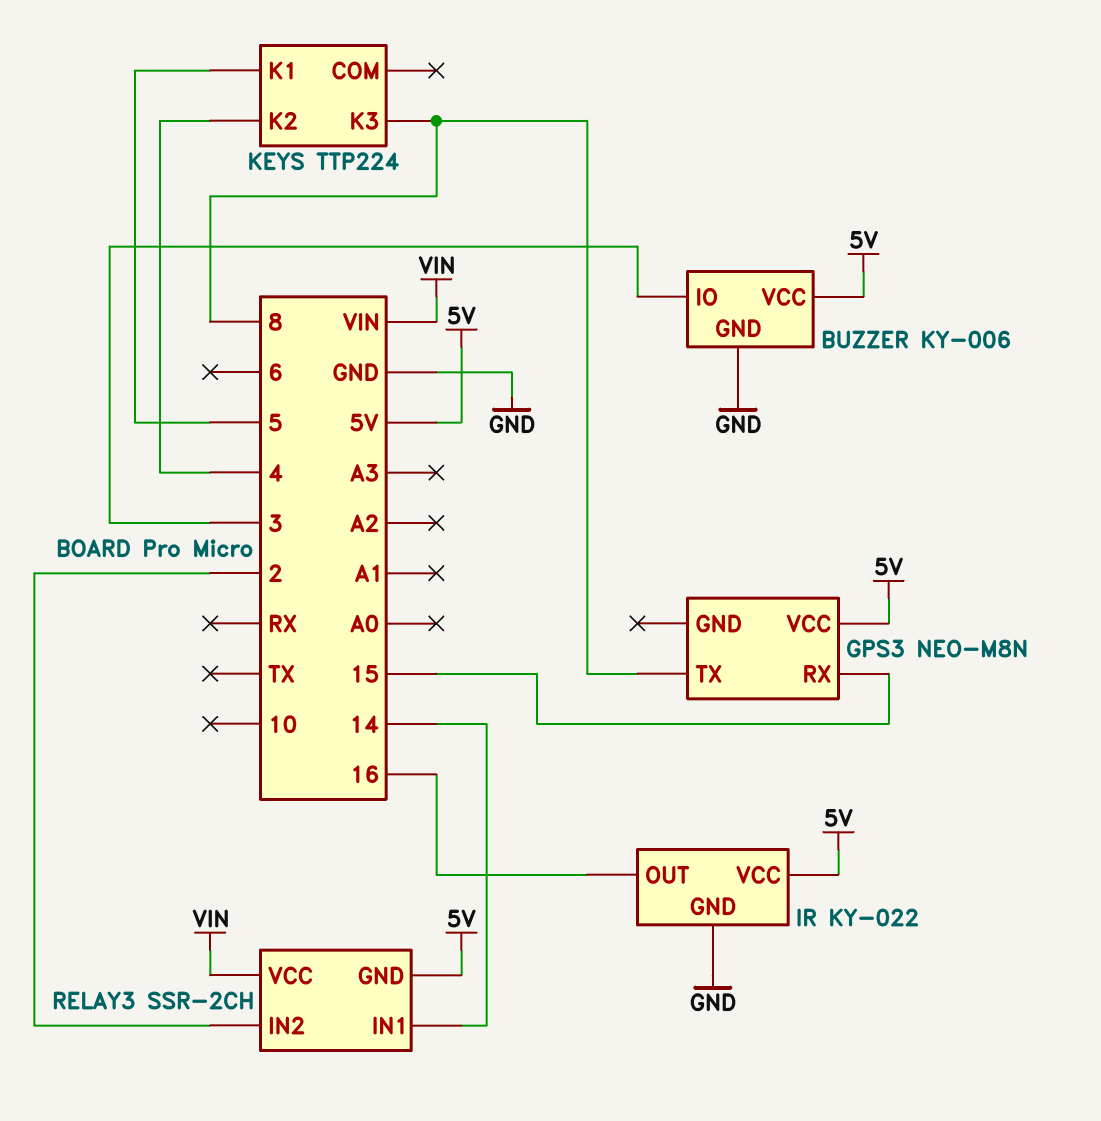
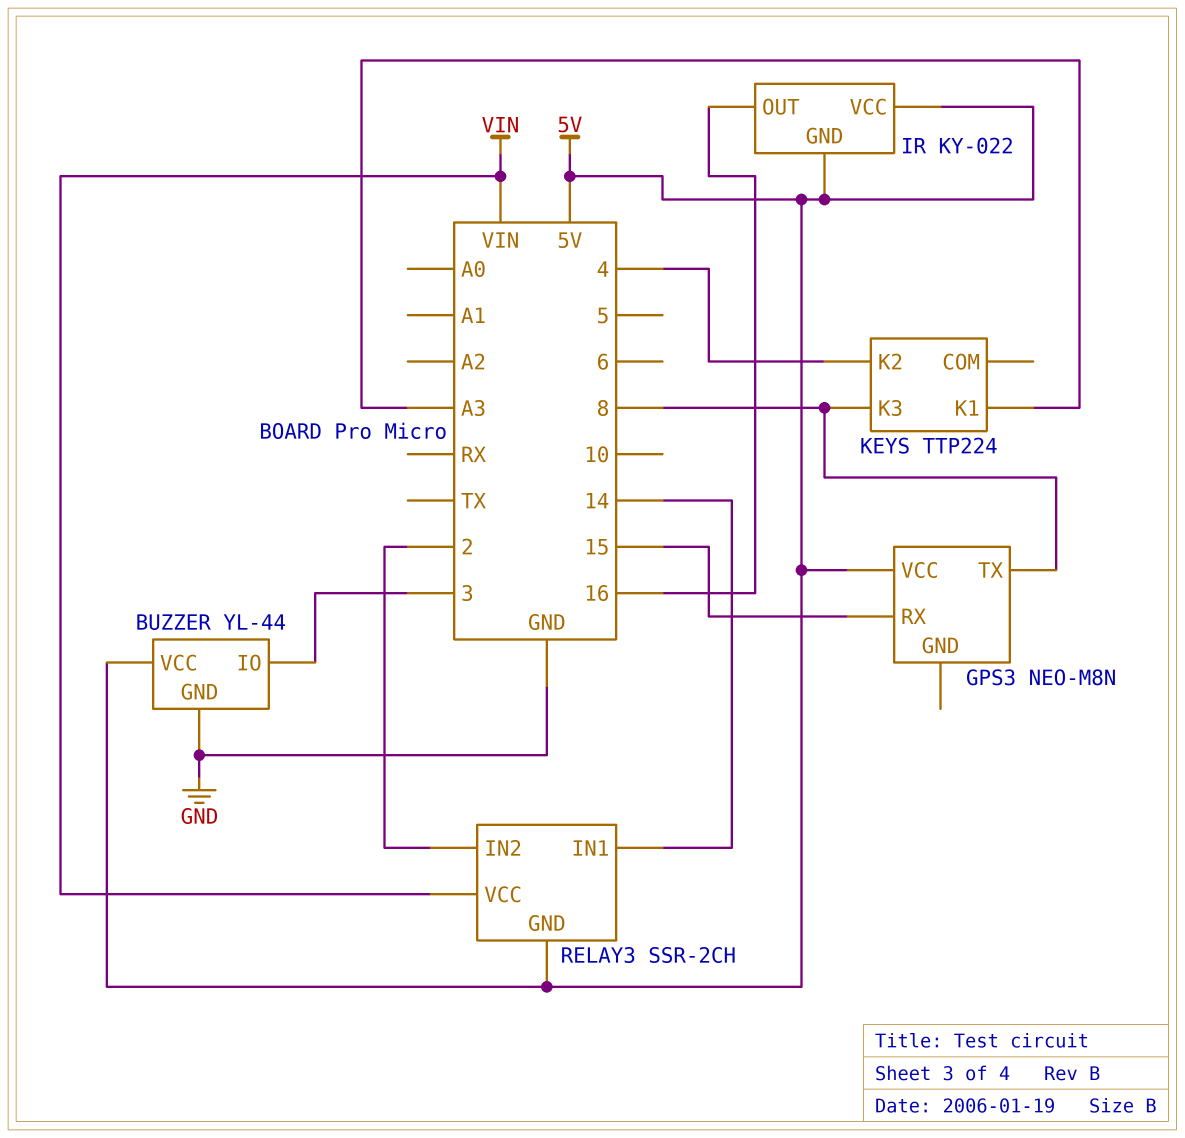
BUZZER: KY-006 -> YL-44
IR pin GND: GND -> 5V
KEYS pin K1: 5 -> A3

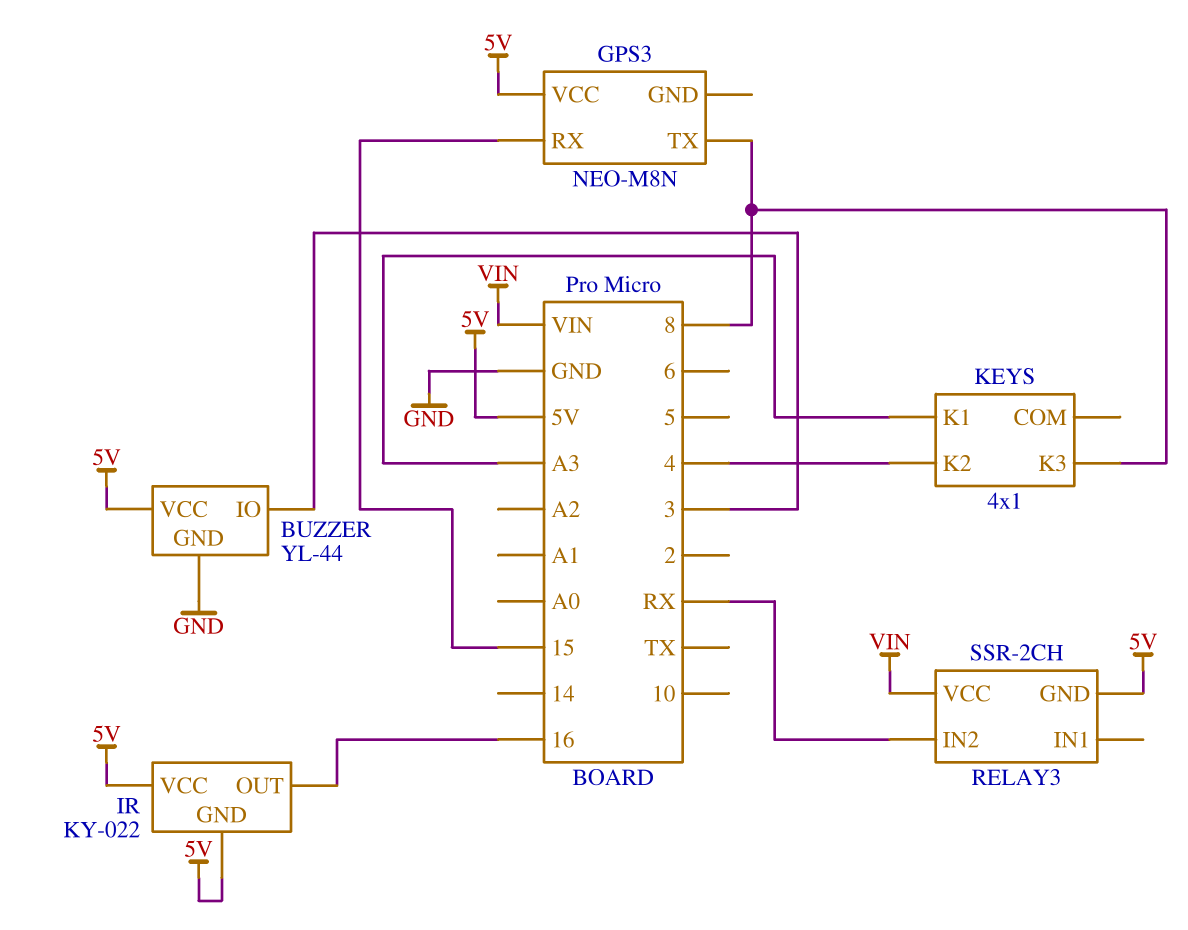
KEYS: TTP224 -> 4x1
RELAY3 pin IN1: 14 -> none
RELAY3 pin IN2: 2 -> RX

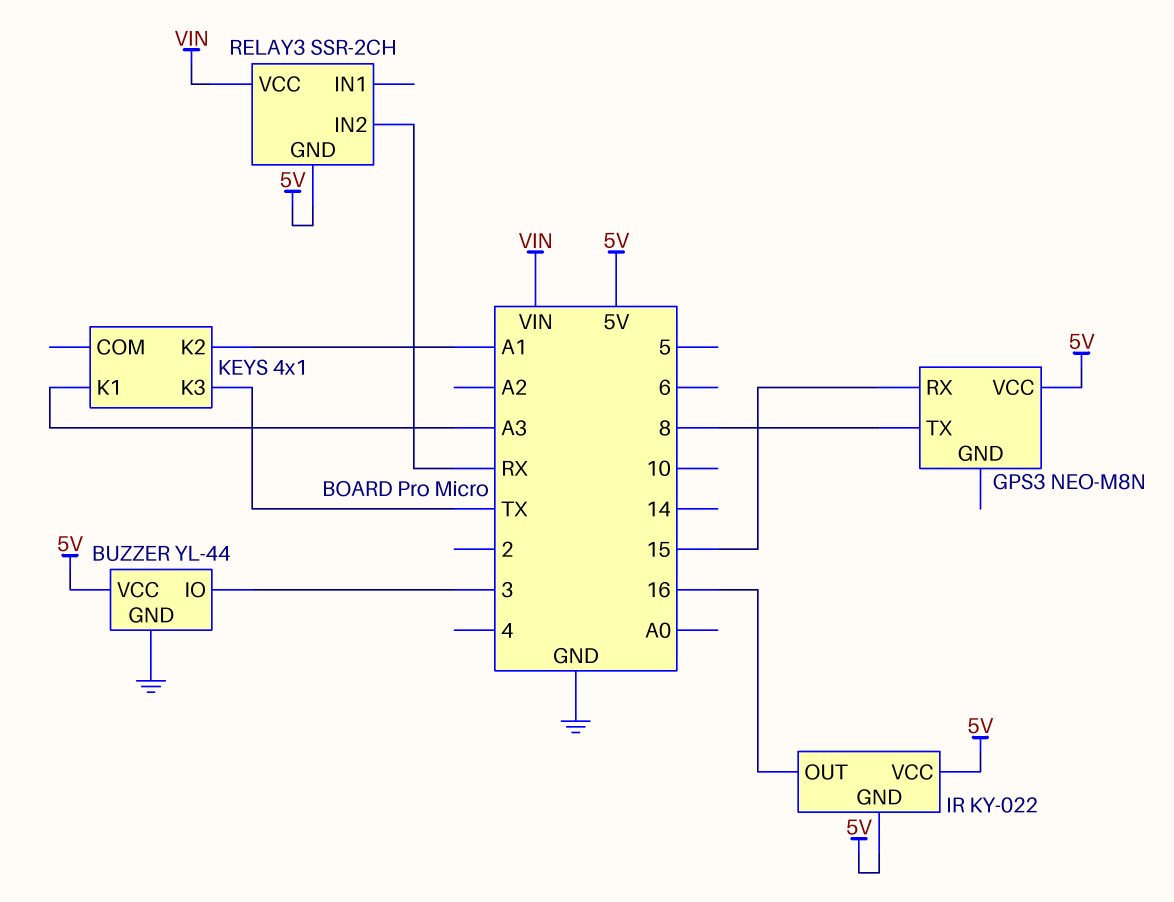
KEYS pin K2: 4 -> A1
KEYS pin K3: 8 -> TX

